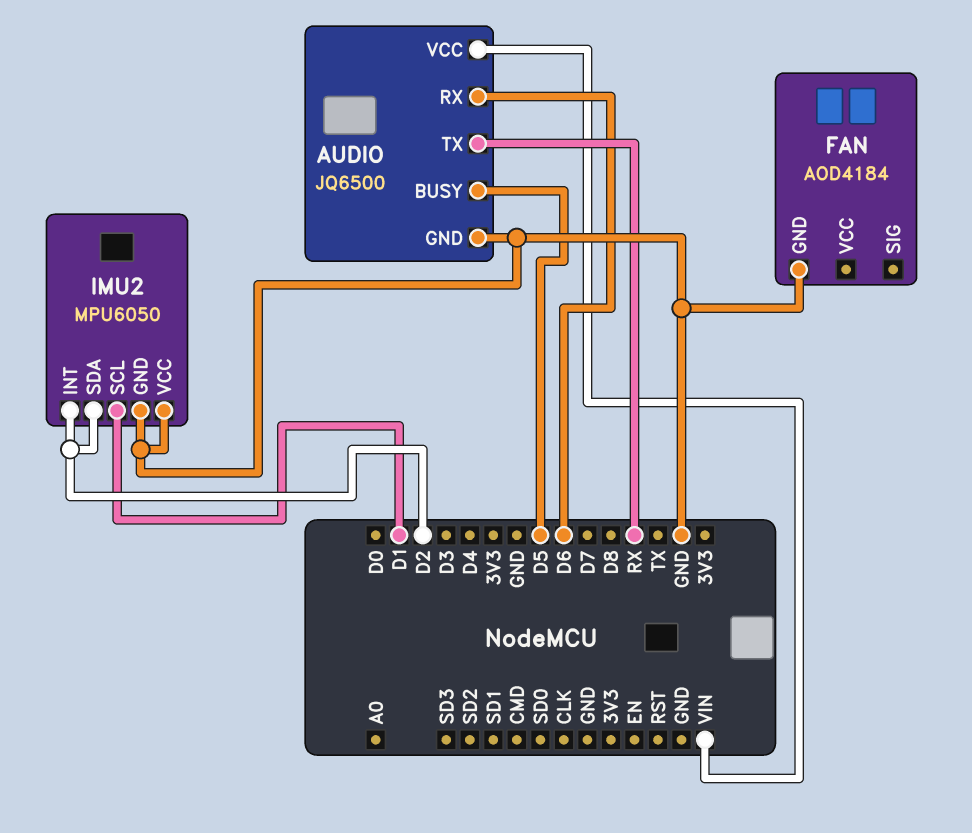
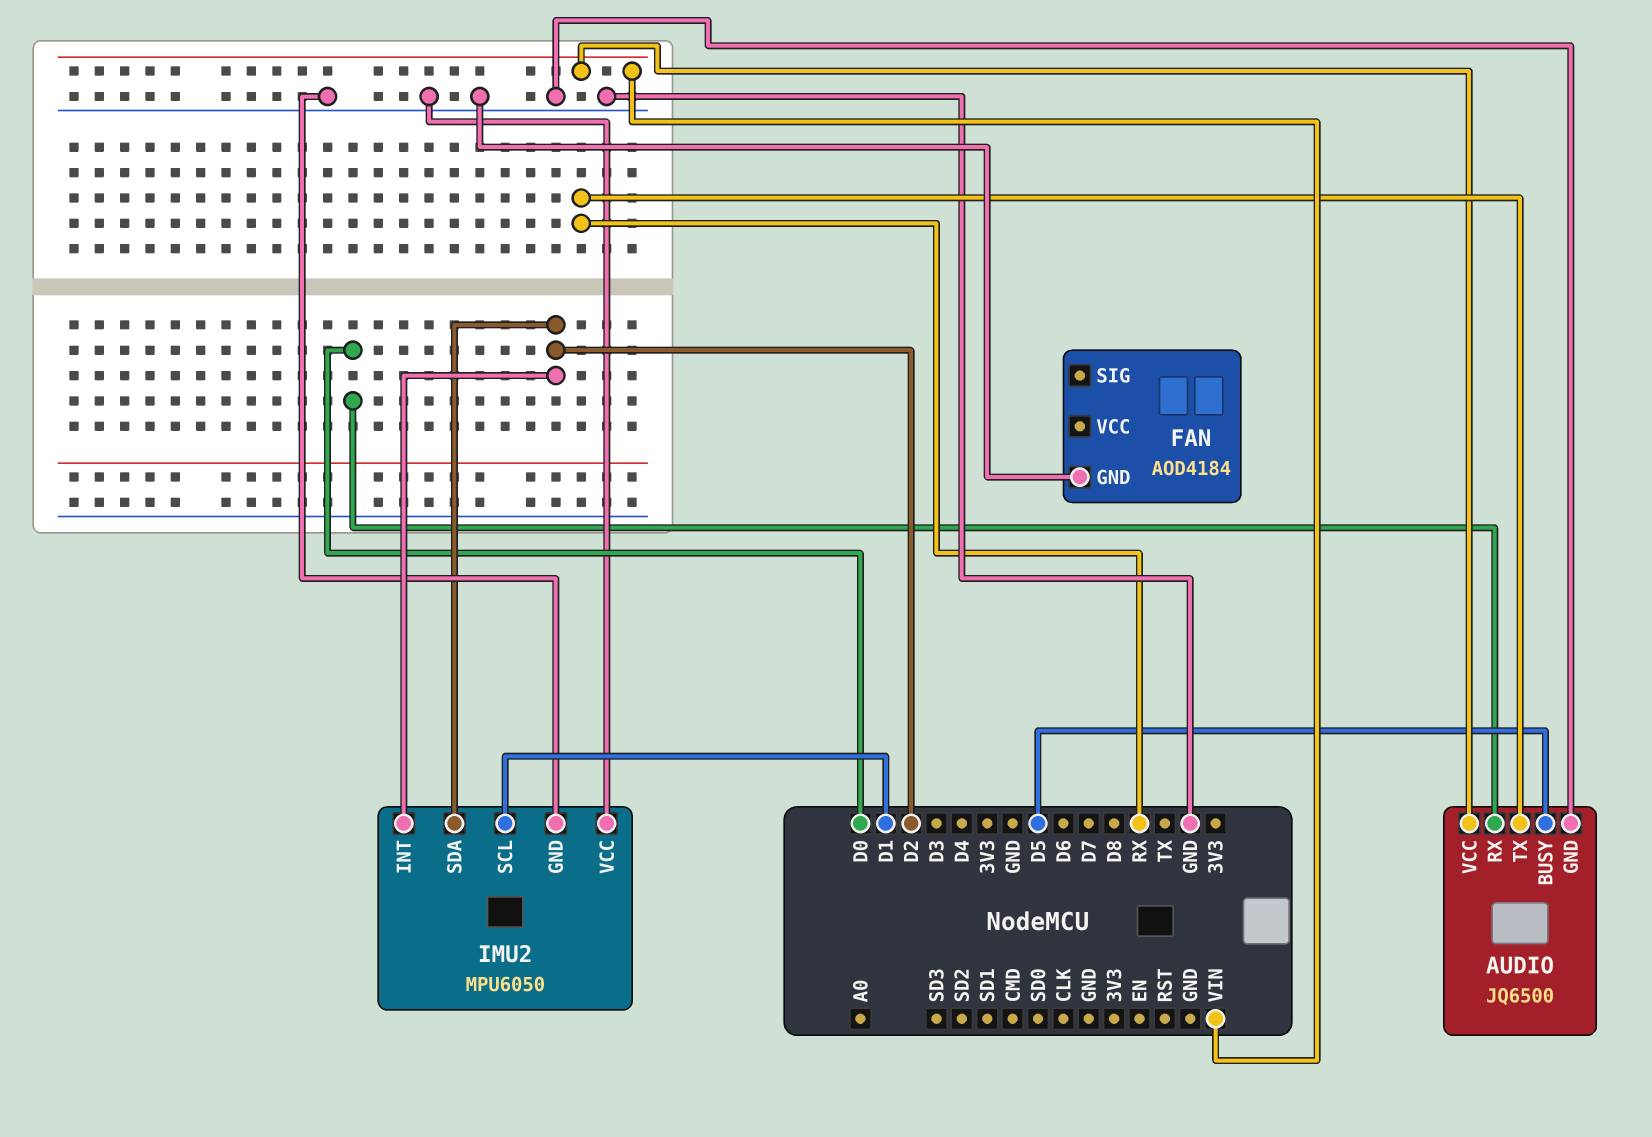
AUDIO pin RX: D6 -> D0

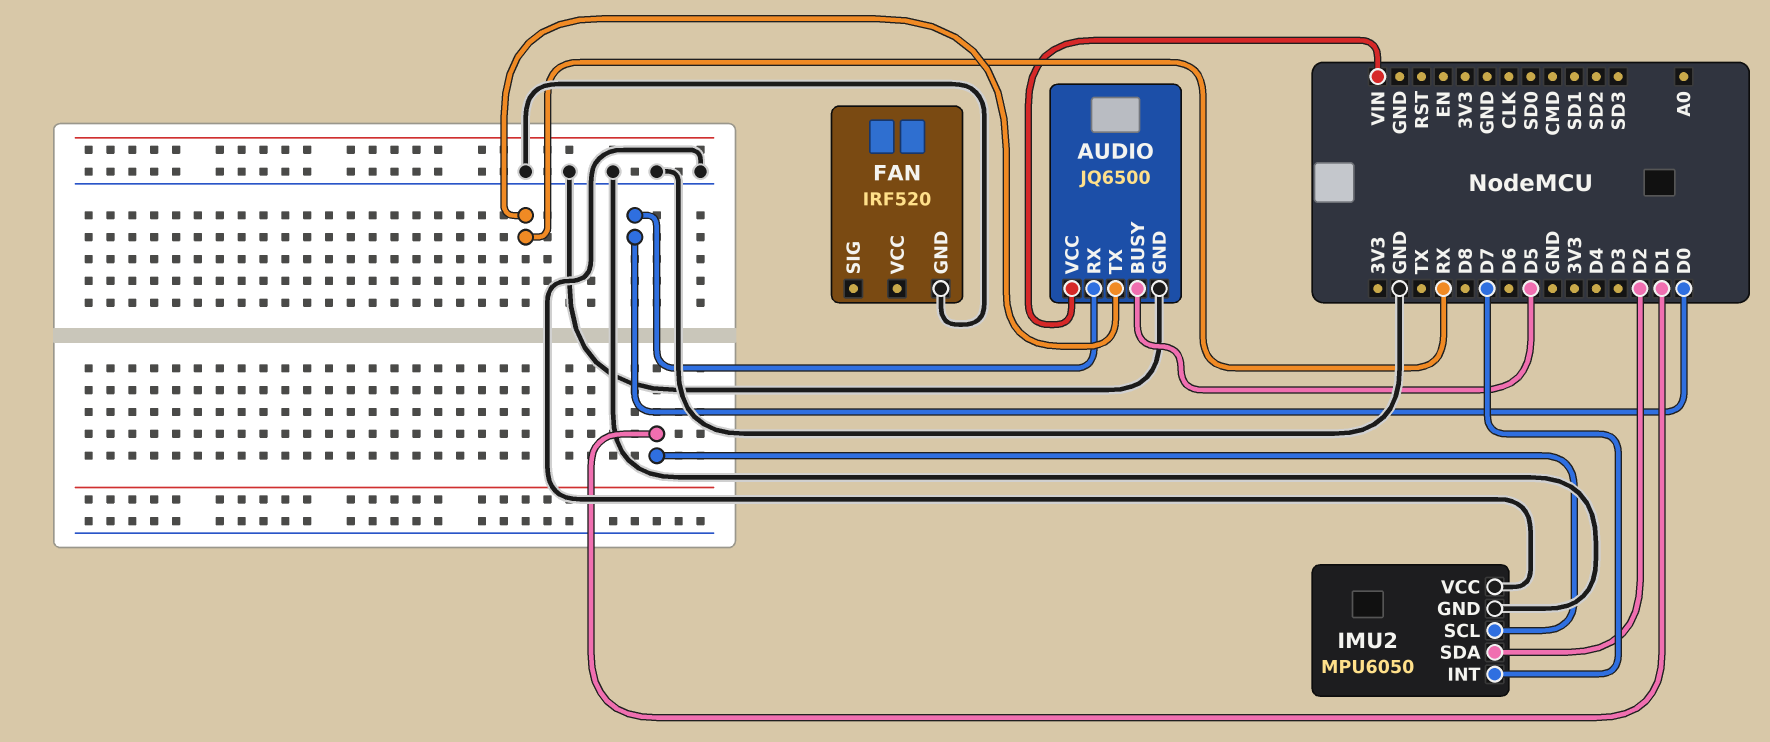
FAN: AOD4184 -> IRF520
IMU2 pin INT: D2 -> D7

